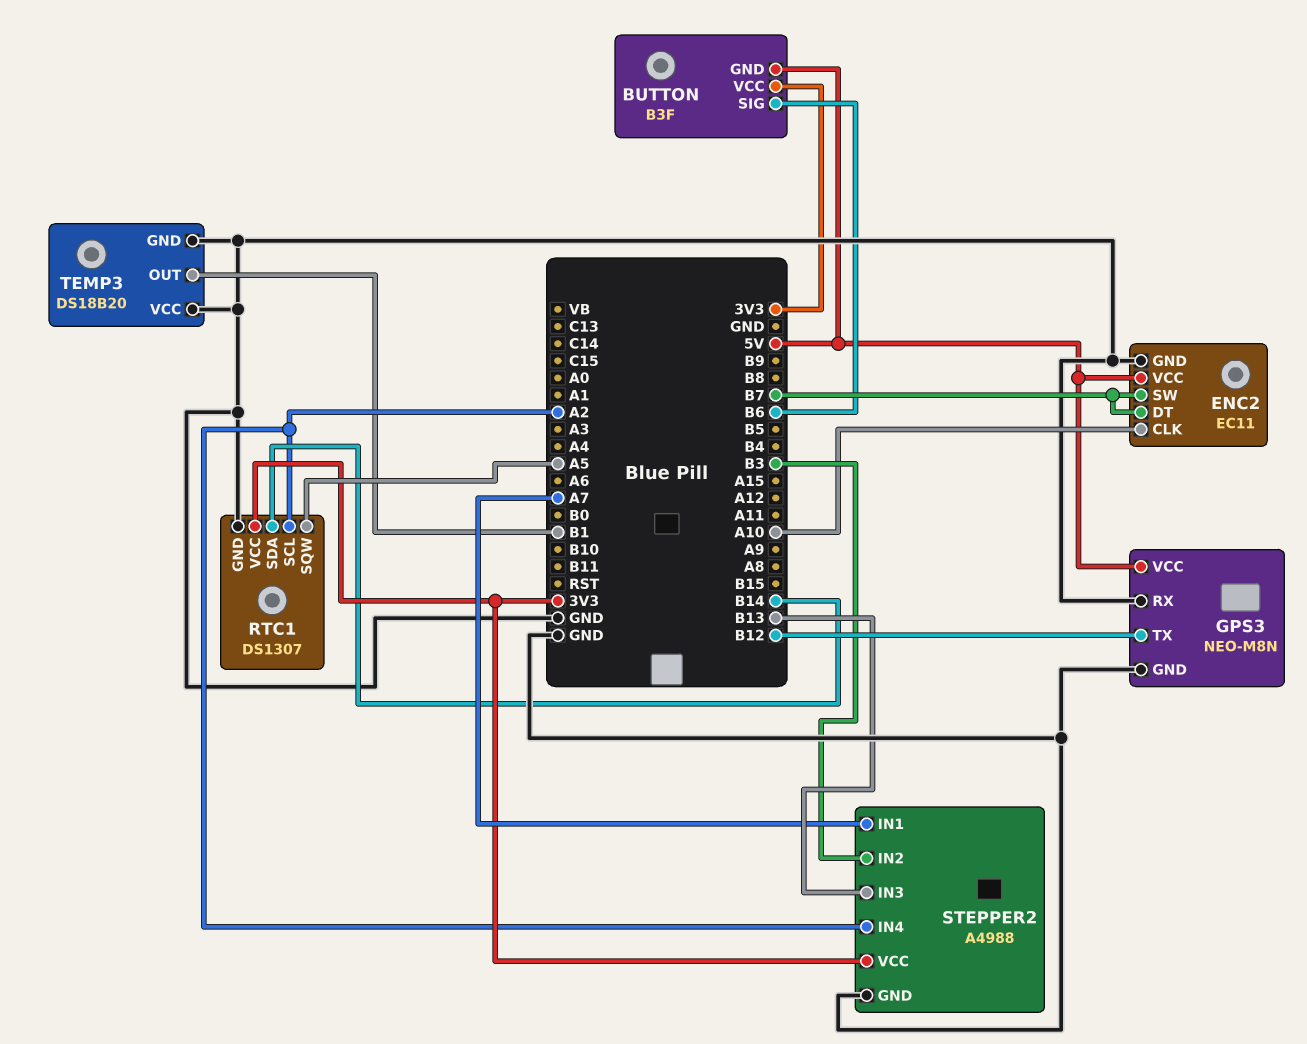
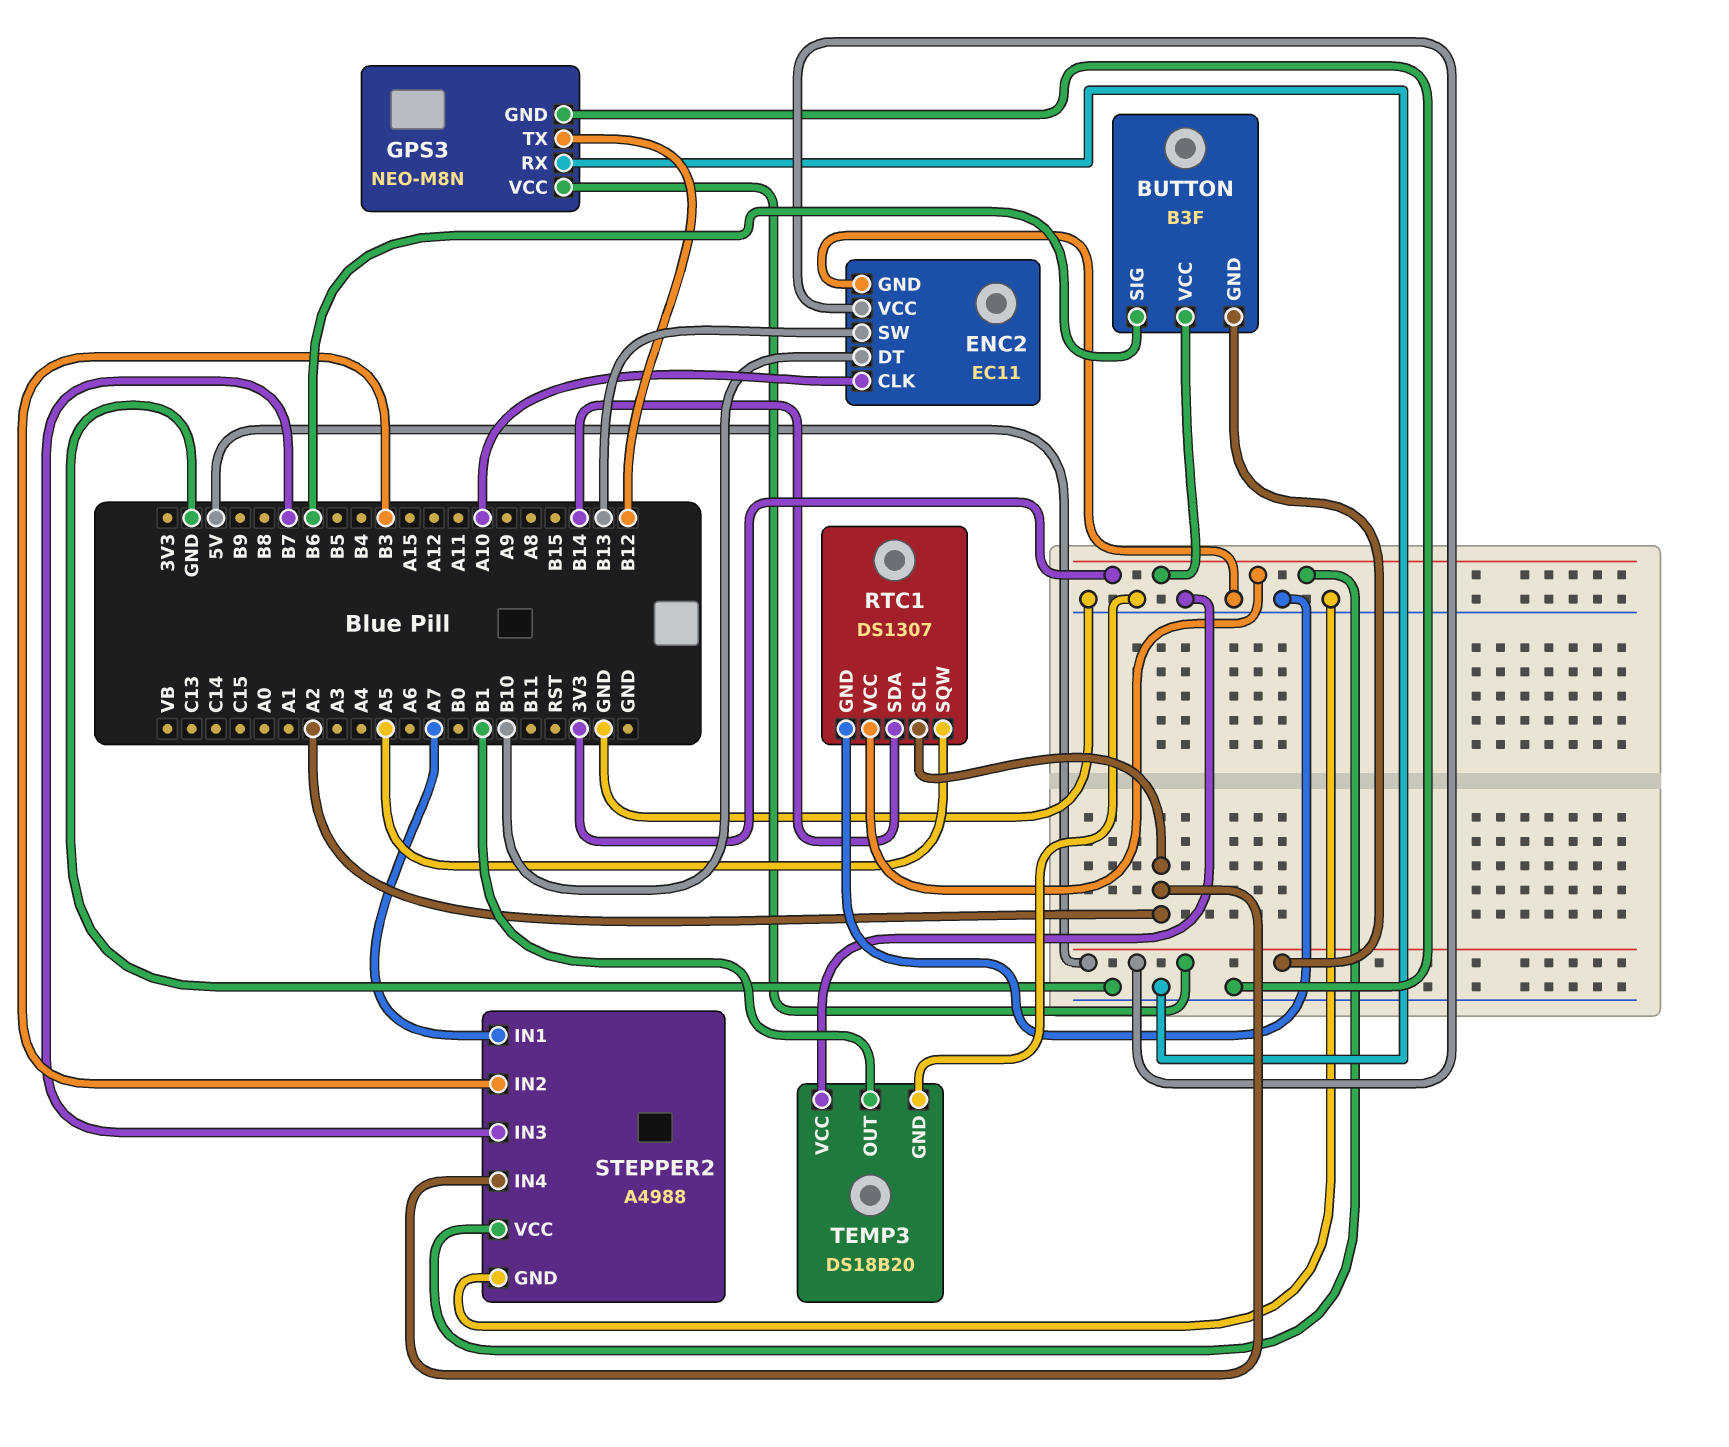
ENC2 pin DT: B7 -> B10
ENC2 pin SW: B7 -> B13
STEPPER2 pin IN3: B13 -> B7

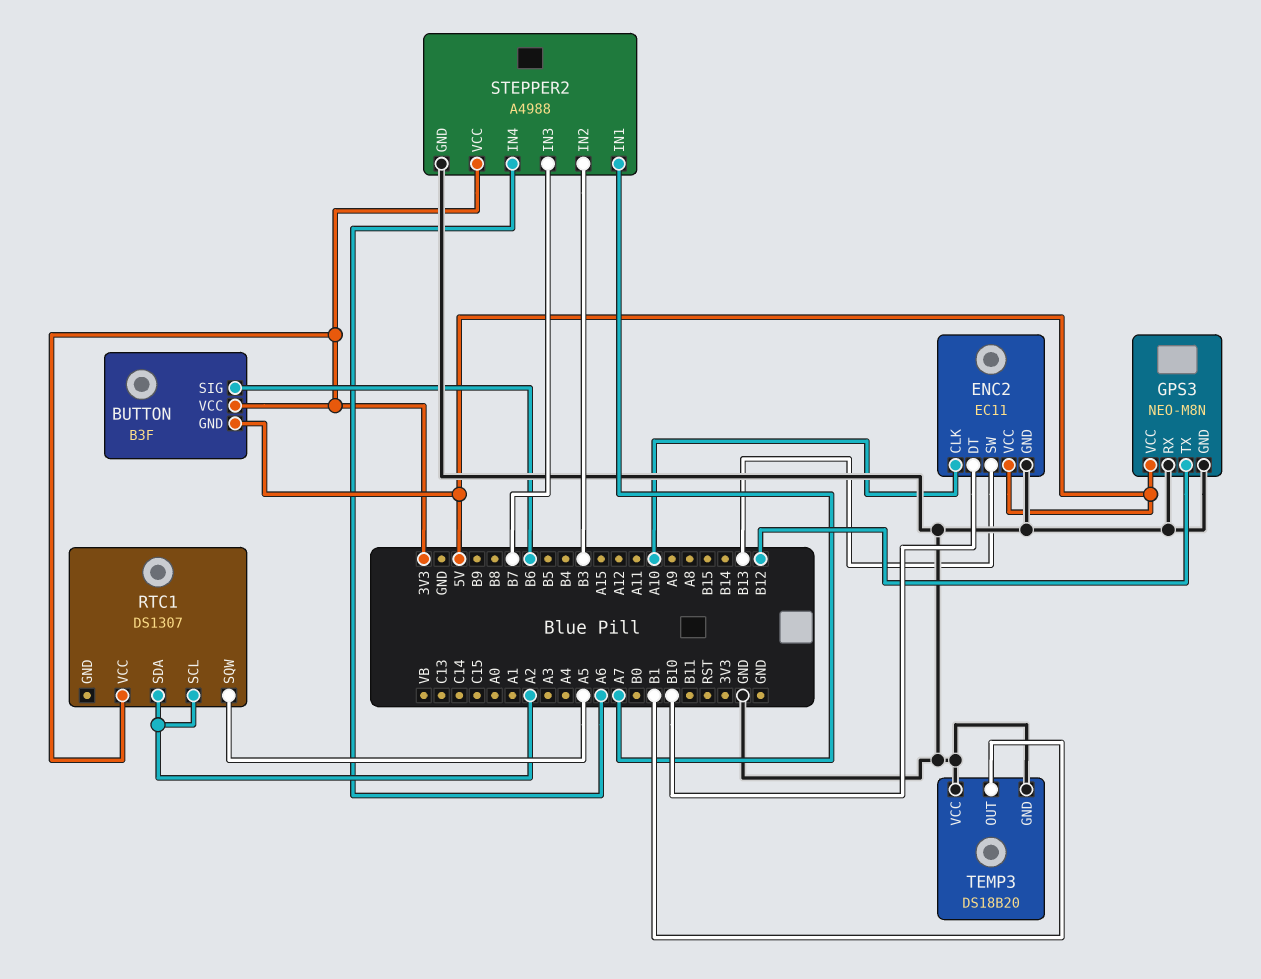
RTC1 pin GND: GND -> none
RTC1 pin SDA: B14 -> A2
STEPPER2 pin IN4: A2 -> A6

